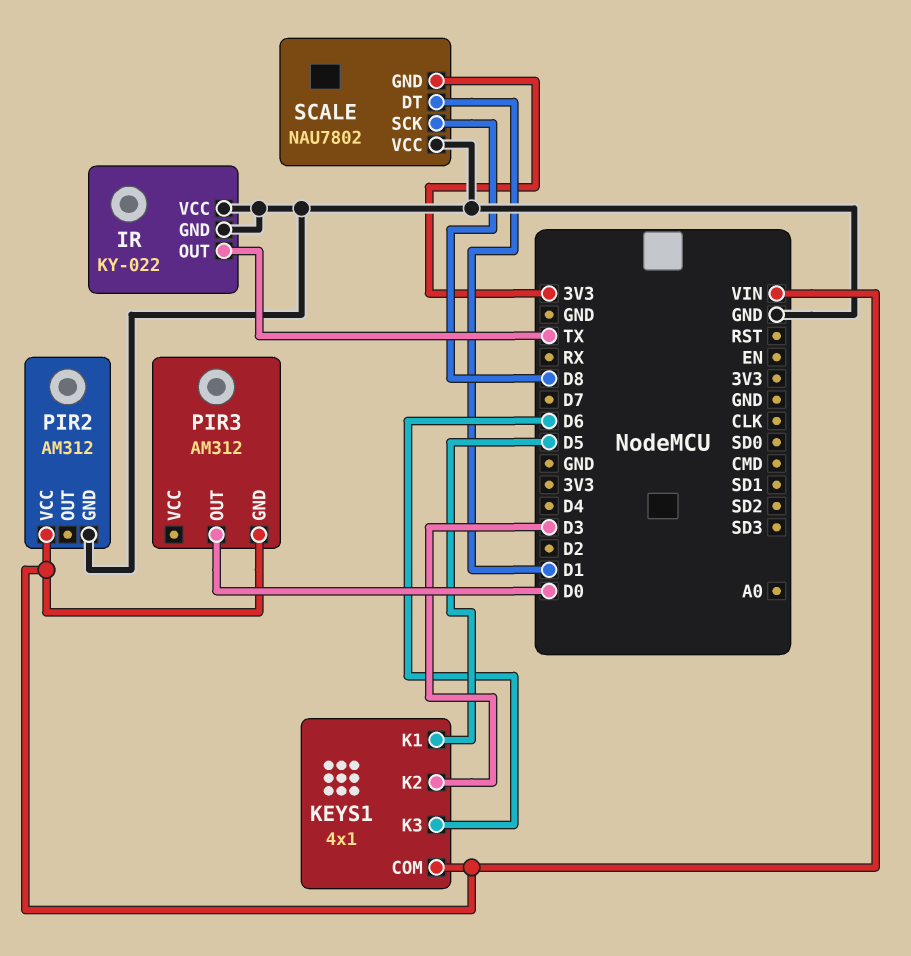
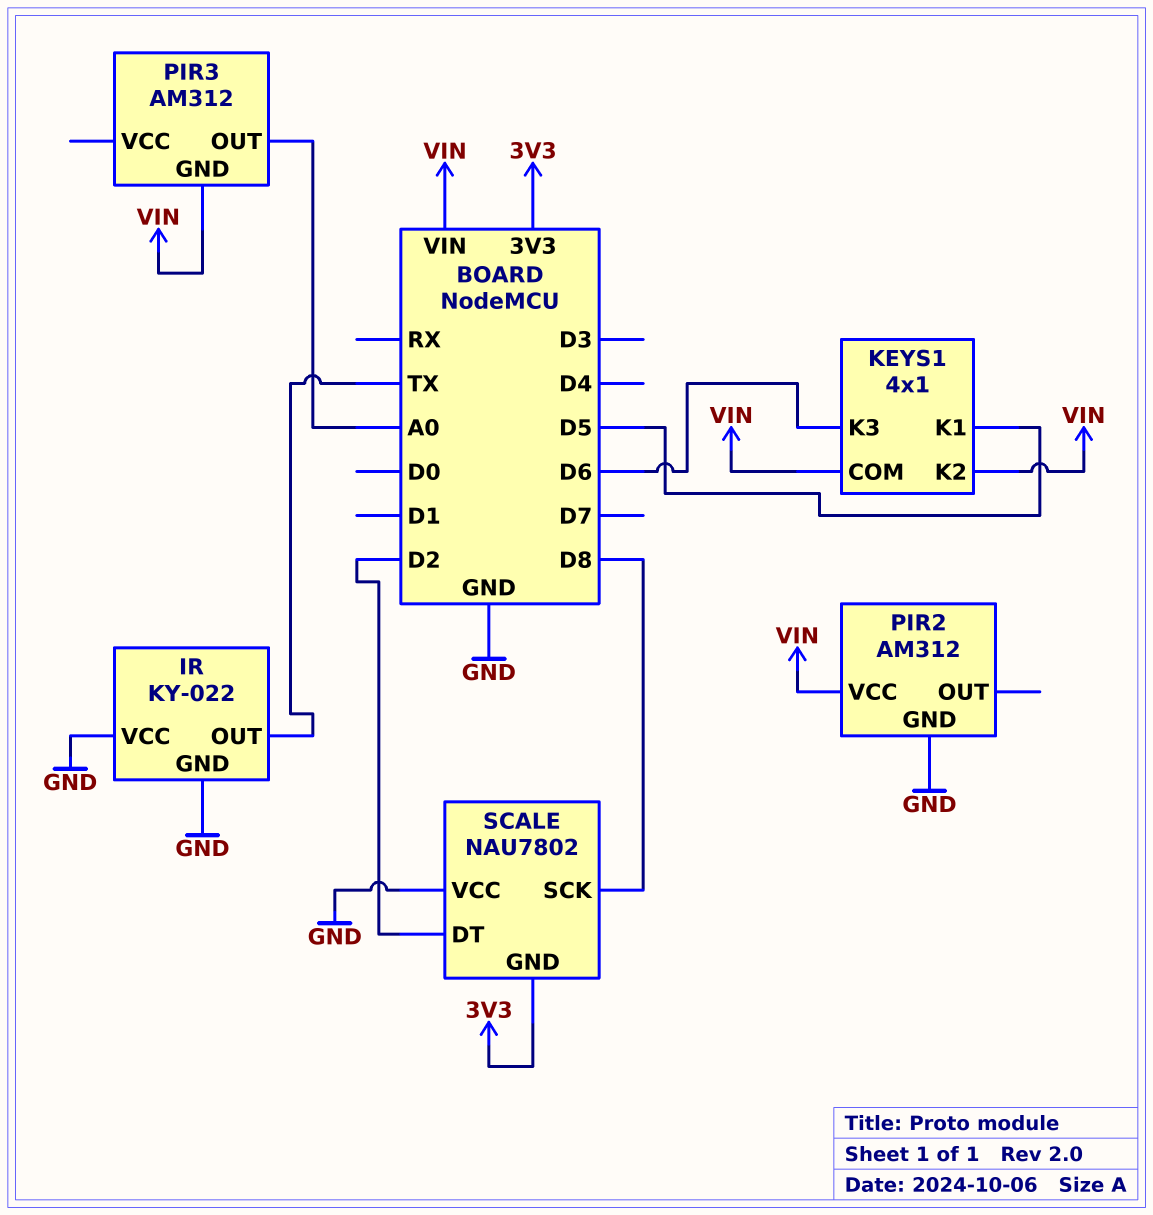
KEYS1 pin K2: D3 -> VIN
PIR3 pin OUT: D0 -> A0
SCALE pin DT: D1 -> D2

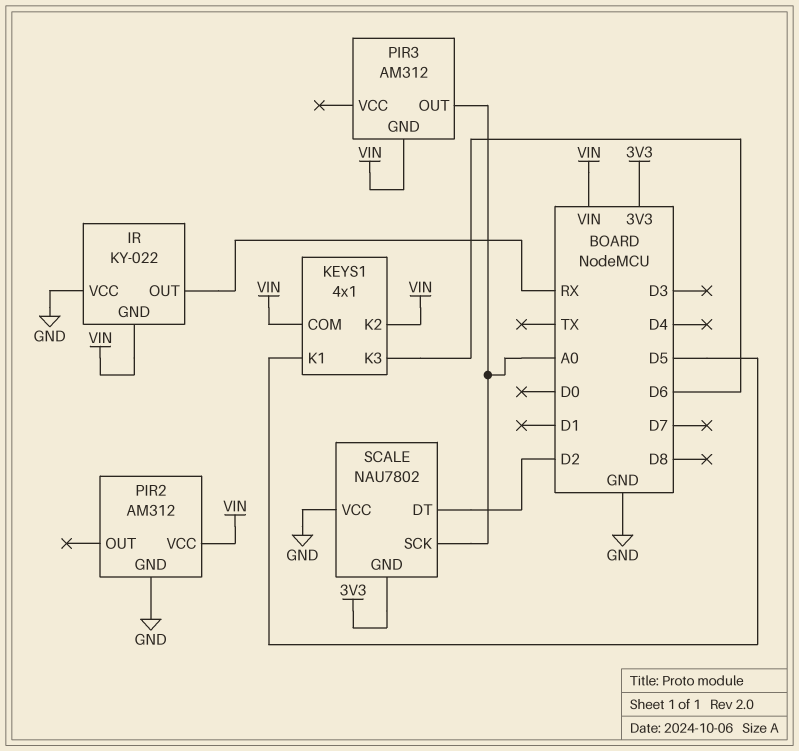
IR pin GND: GND -> VIN
IR pin OUT: TX -> RX
SCALE pin SCK: D8 -> A0

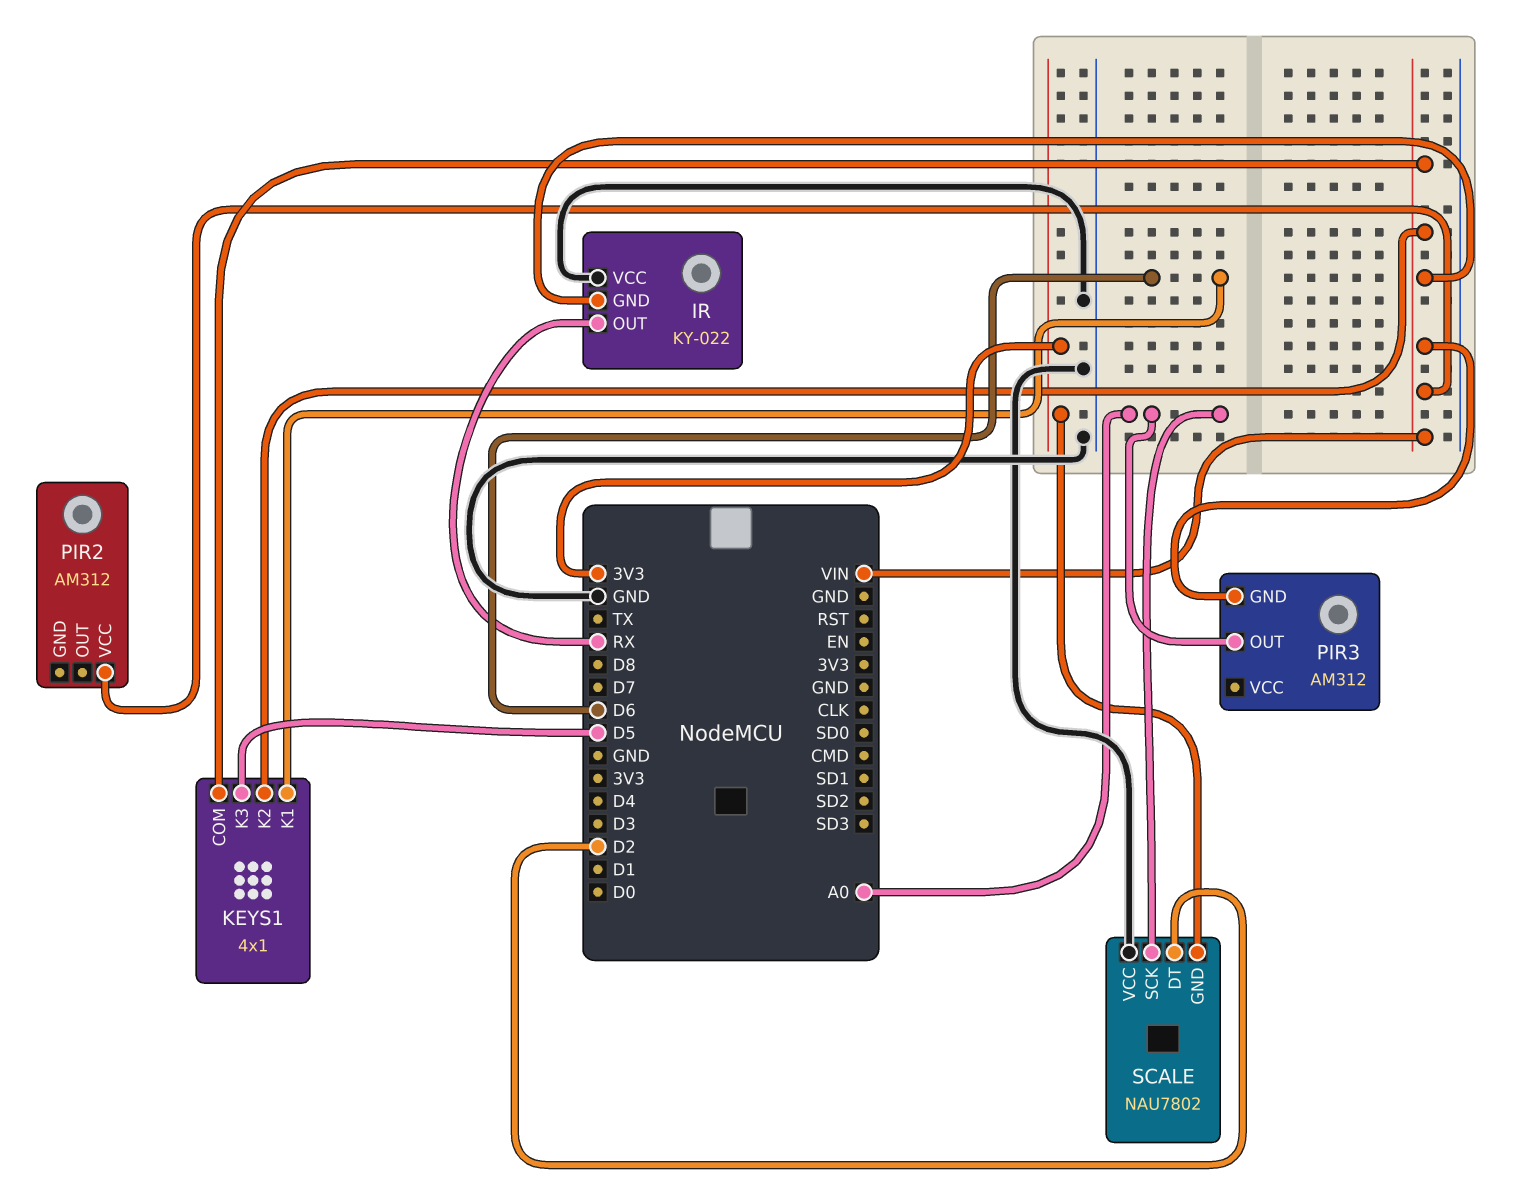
KEYS1 pin K1: D5 -> D6
KEYS1 pin K3: D6 -> D5
PIR2 pin GND: GND -> none

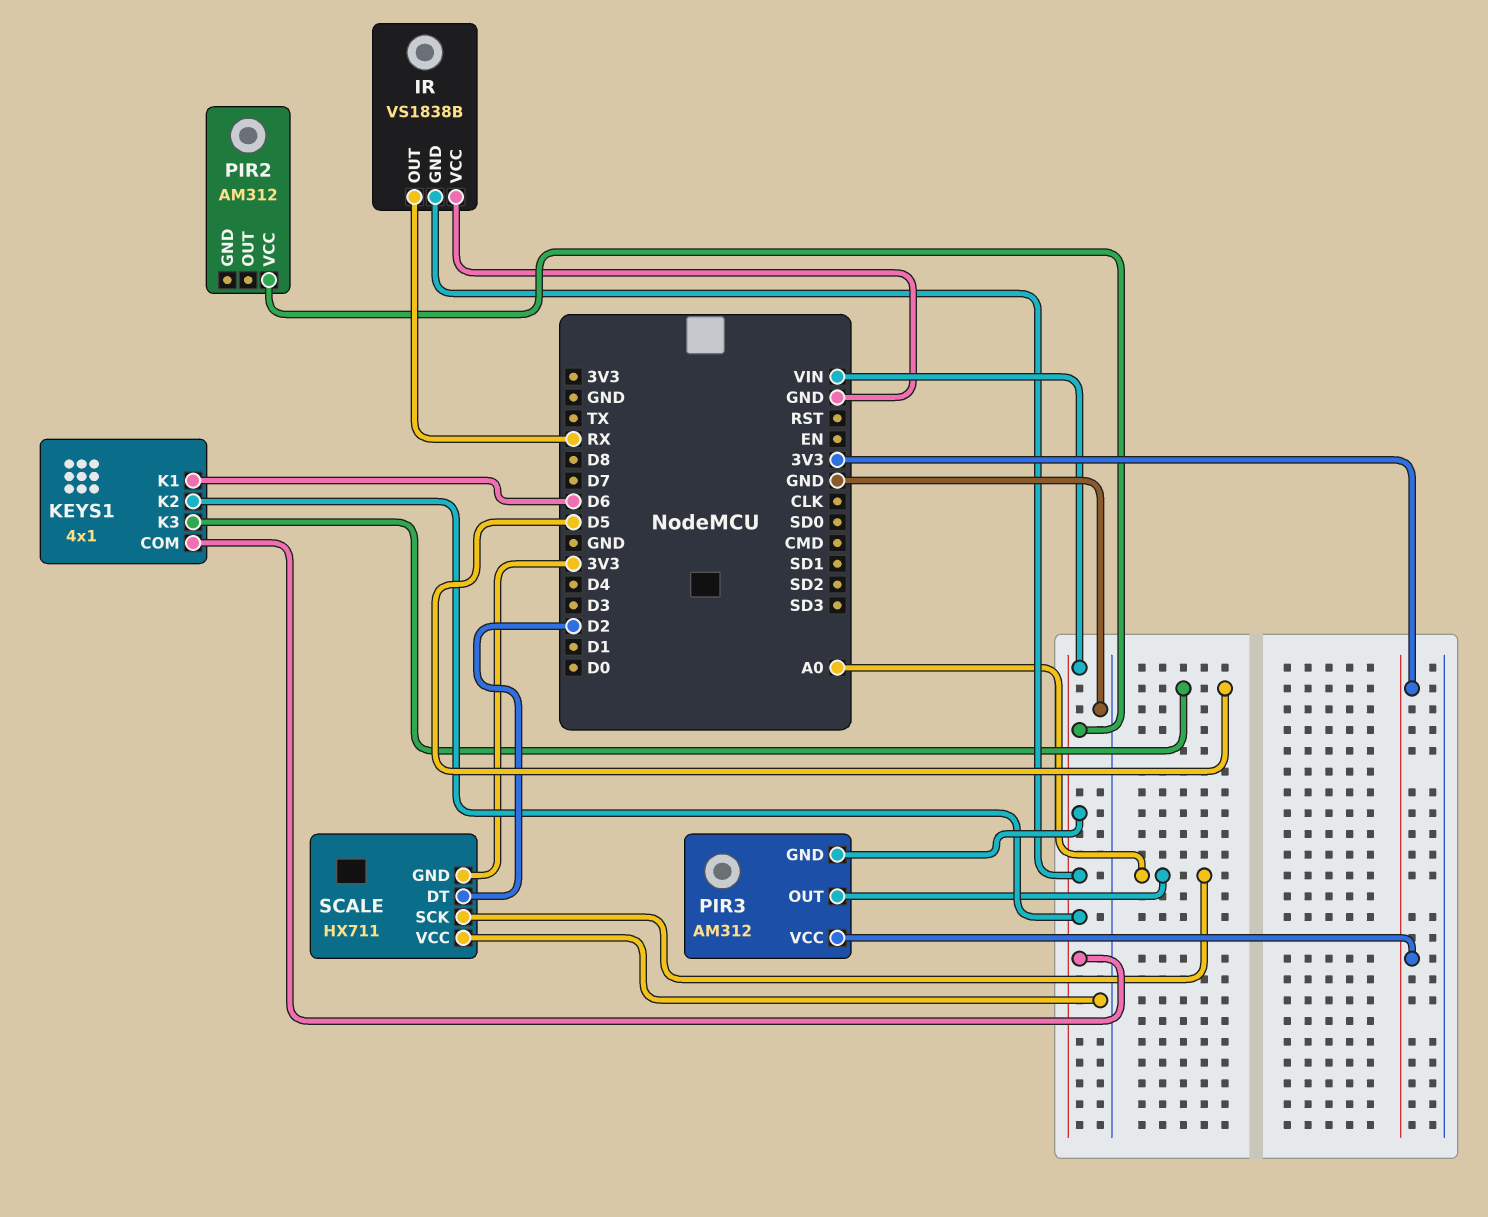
IR: KY-022 -> VS1838B
PIR3 pin VCC: none -> 3V3
SCALE: NAU7802 -> HX711

